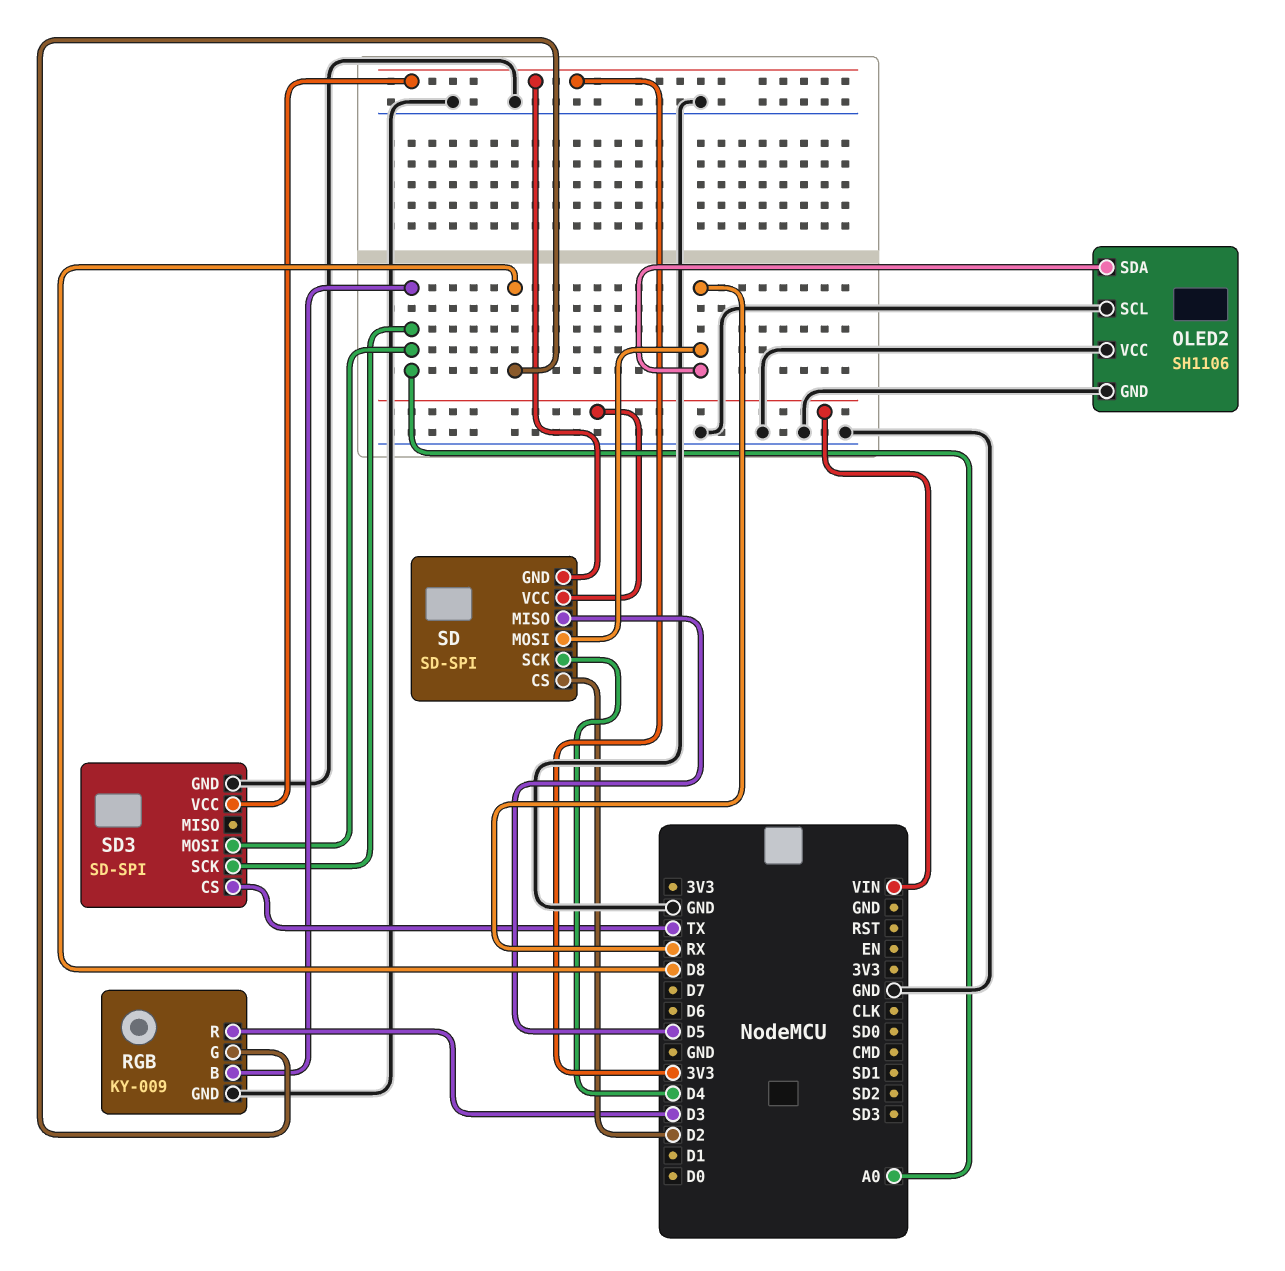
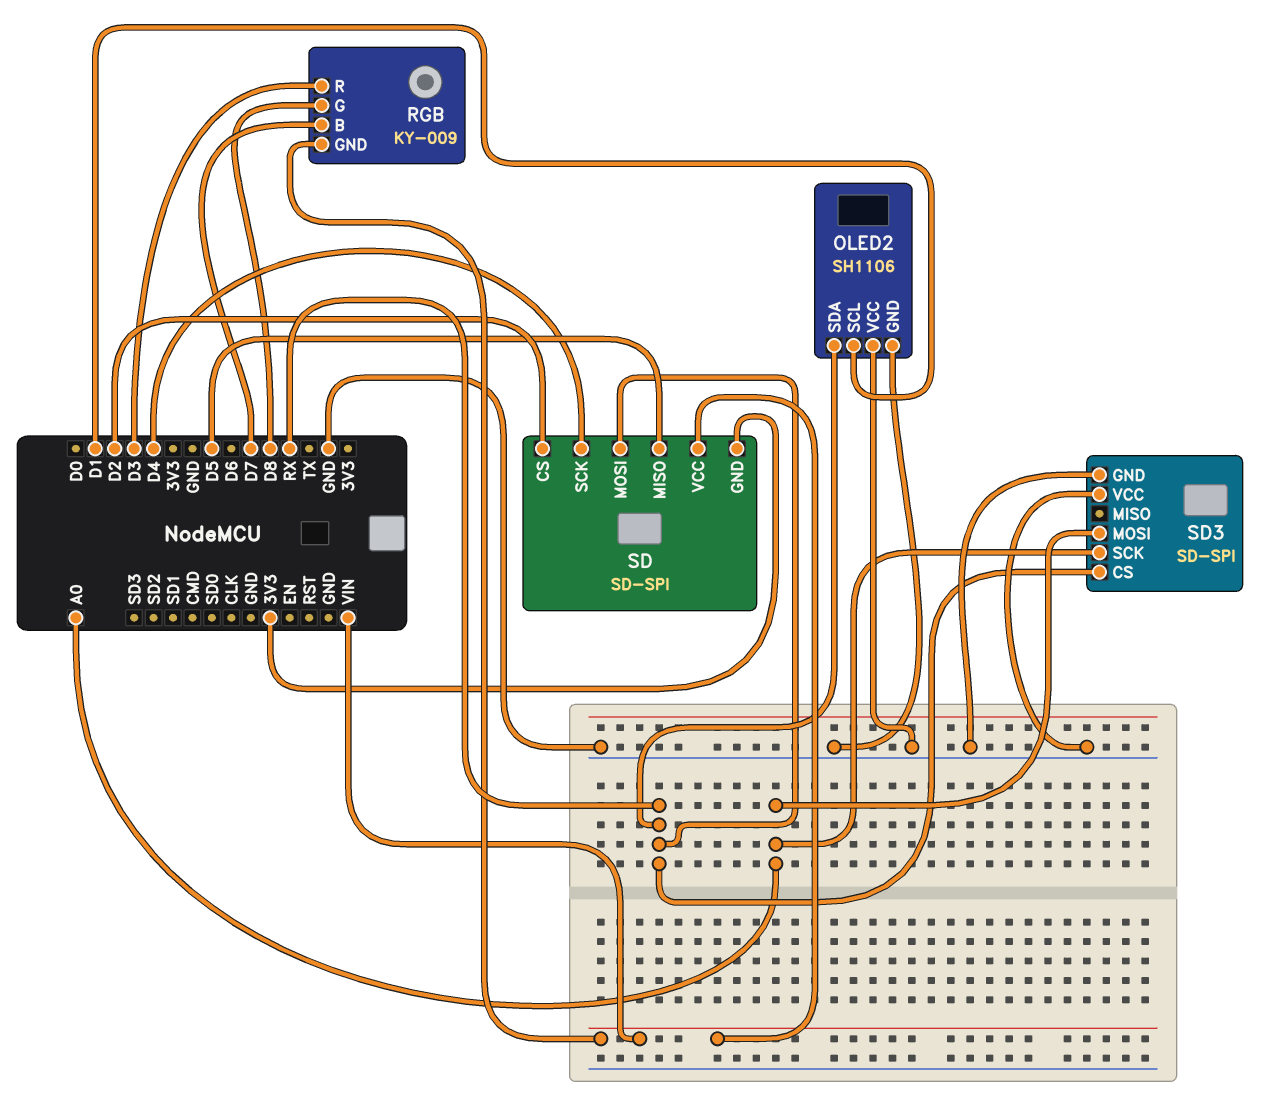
OLED2 pin SCL: GND -> D1
RGB pin B: A0 -> D7
RGB pin GND: GND -> VIN
SD3 pin CS: TX -> RX
SD3 pin VCC: 3V3 -> GND

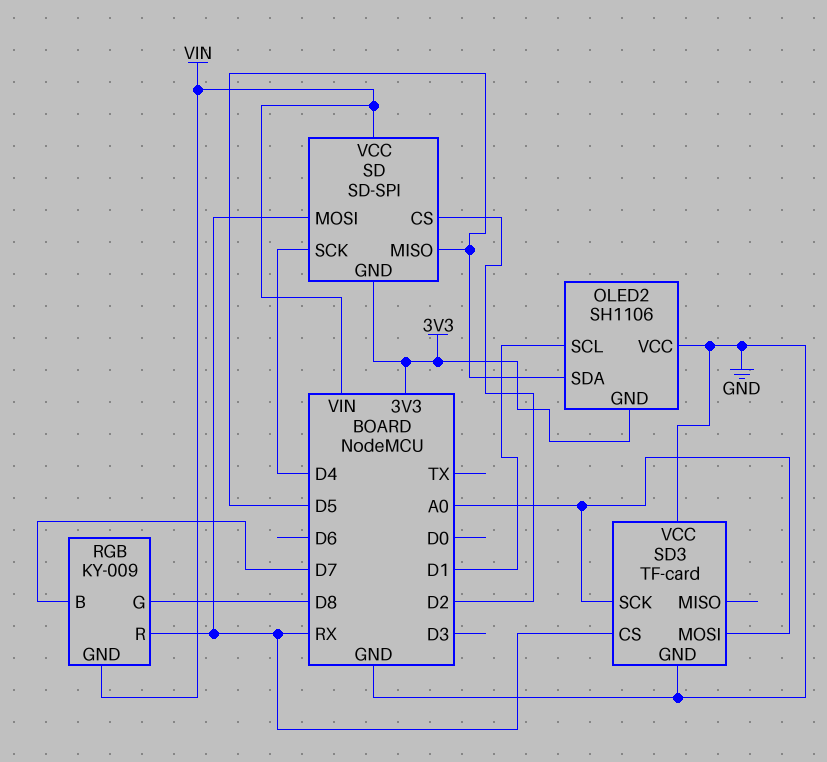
OLED2 pin GND: GND -> 3V3
OLED2 pin SDA: RX -> D5
RGB pin R: D3 -> RX
SD3: SD-SPI -> TF-card

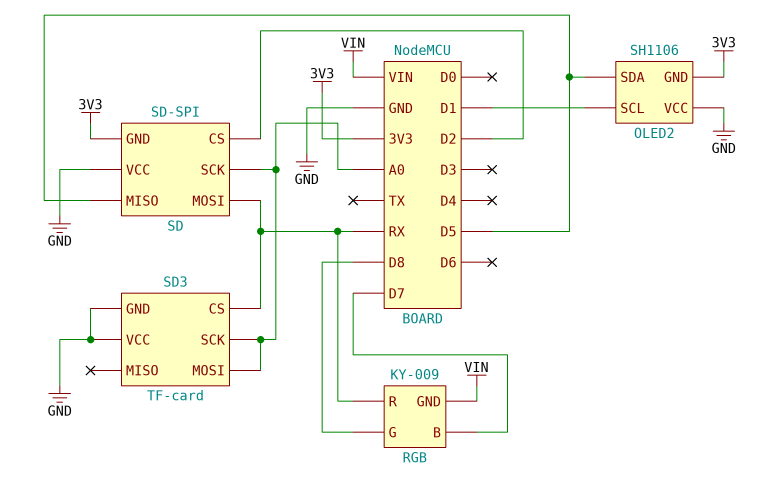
SD pin SCK: D4 -> A0
SD pin VCC: VIN -> GND

